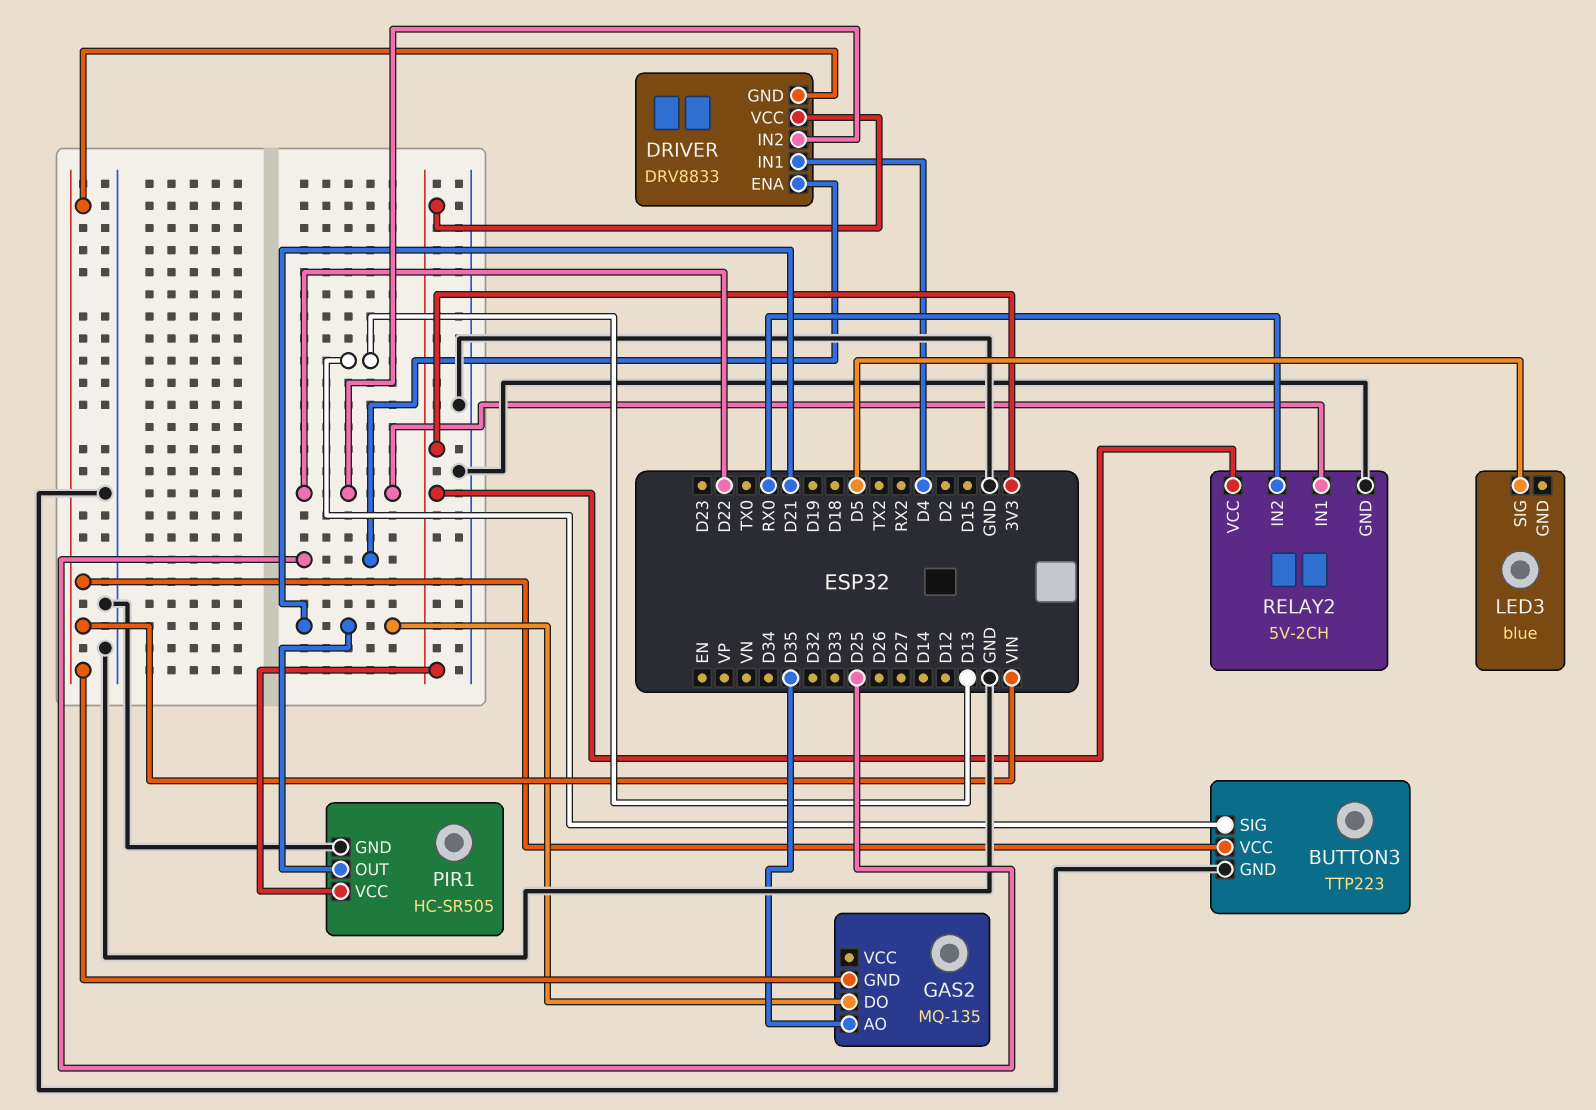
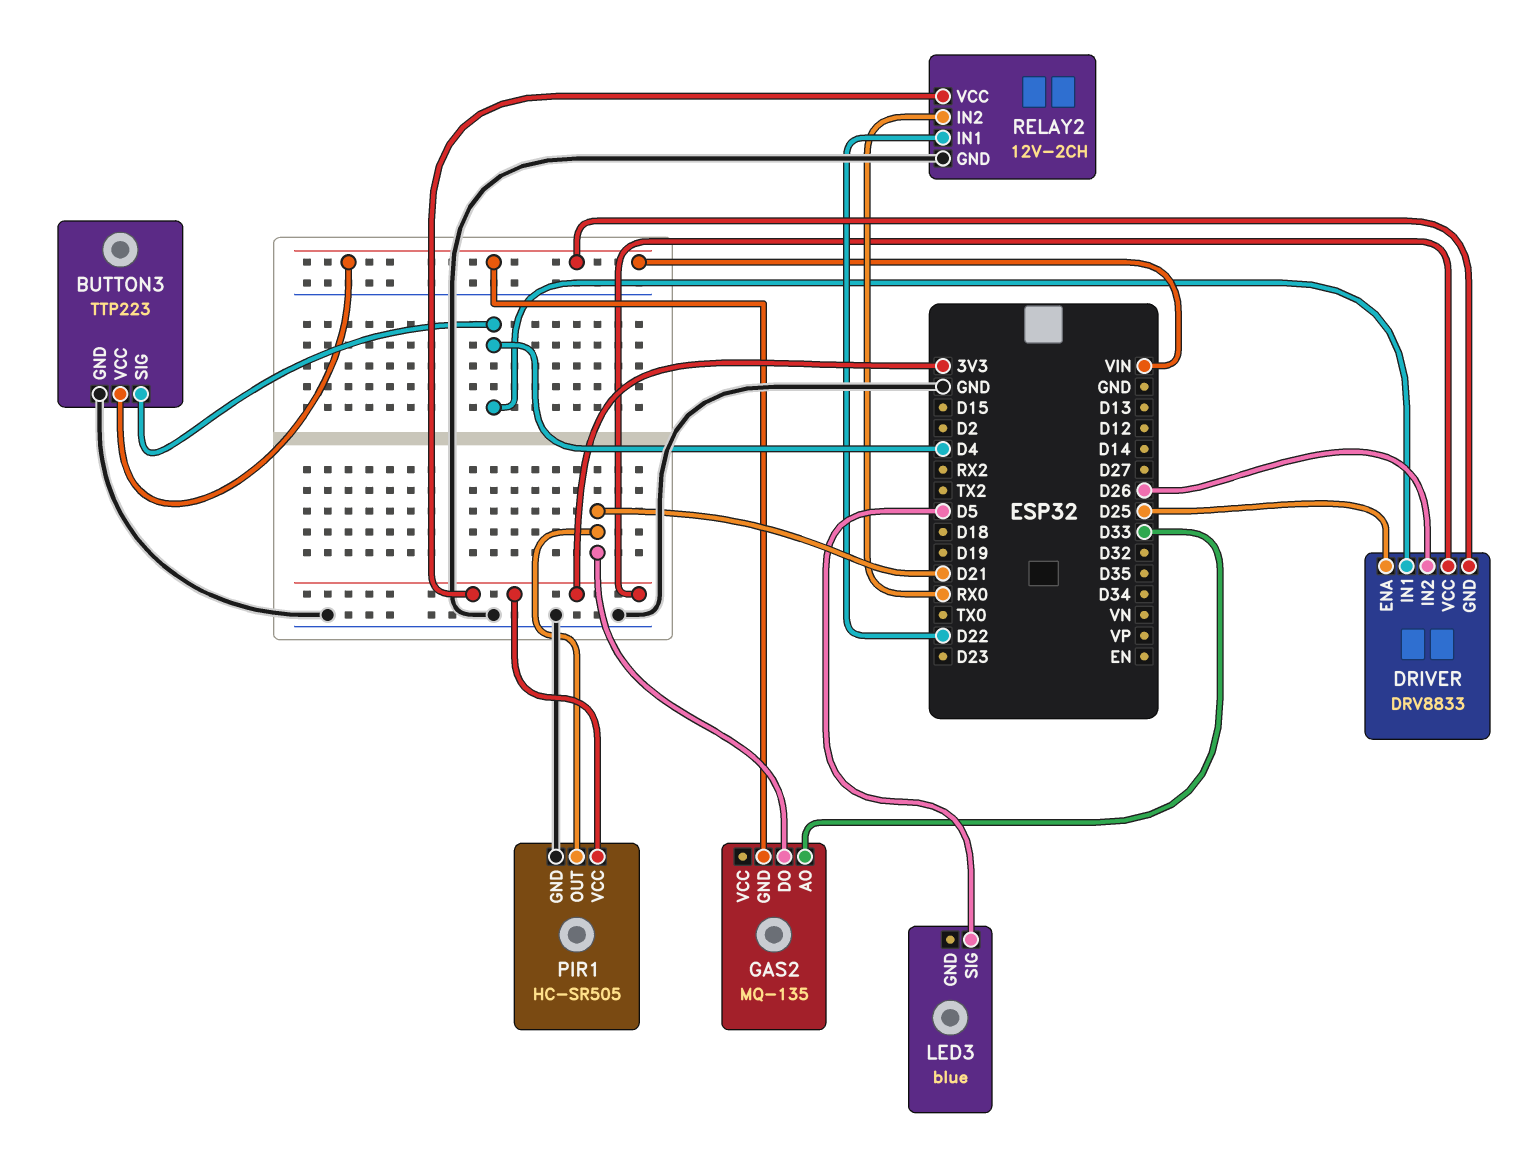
BUTTON3 pin SIG: D13 -> D4
DRIVER pin IN2: D22 -> D26
GAS2 pin AO: D35 -> D33
RELAY2: 5V-2CH -> 12V-2CH

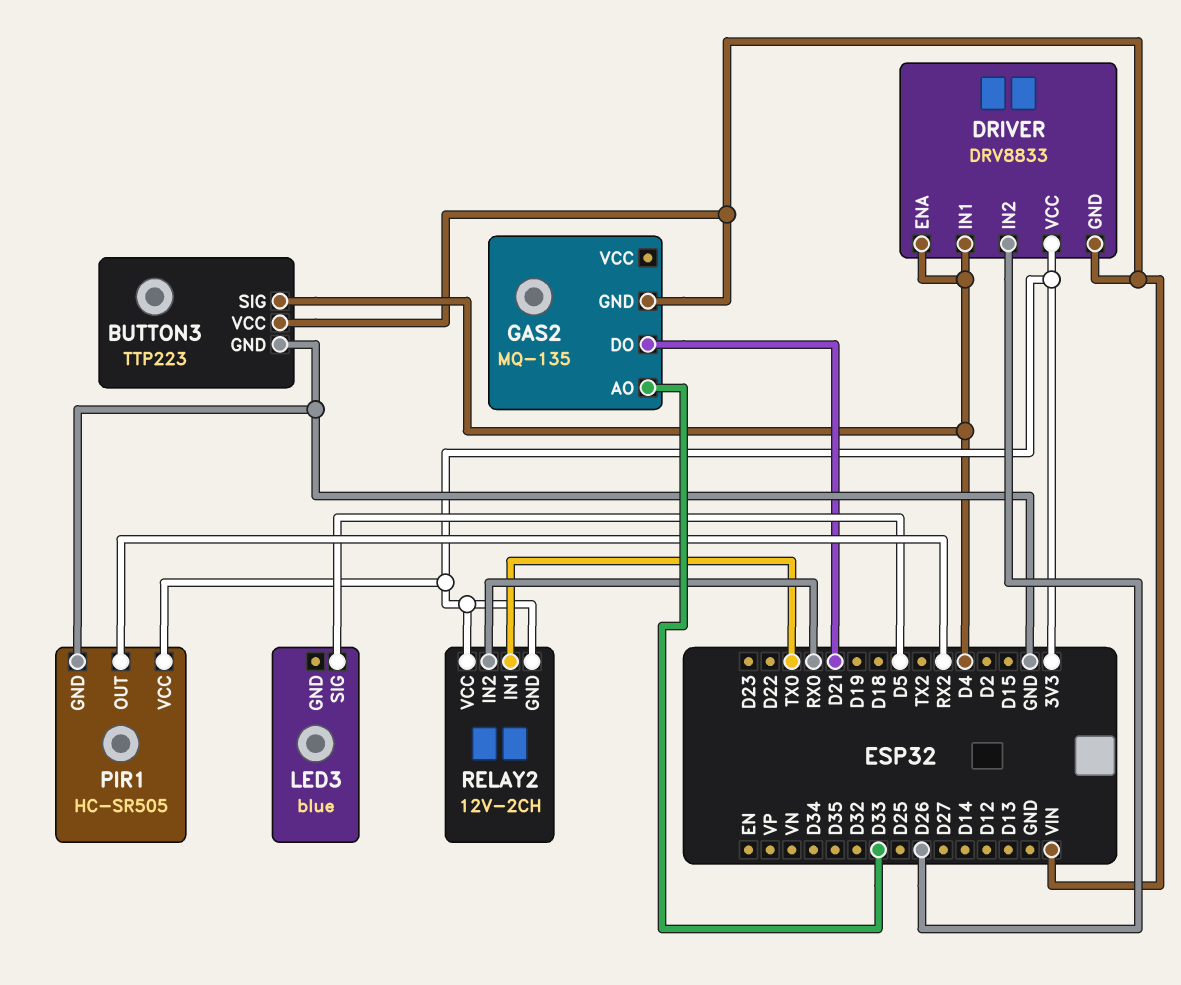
DRIVER pin ENA: D25 -> D4
PIR1 pin OUT: D21 -> RX2
RELAY2 pin GND: GND -> 3V3
RELAY2 pin IN1: D22 -> TX0

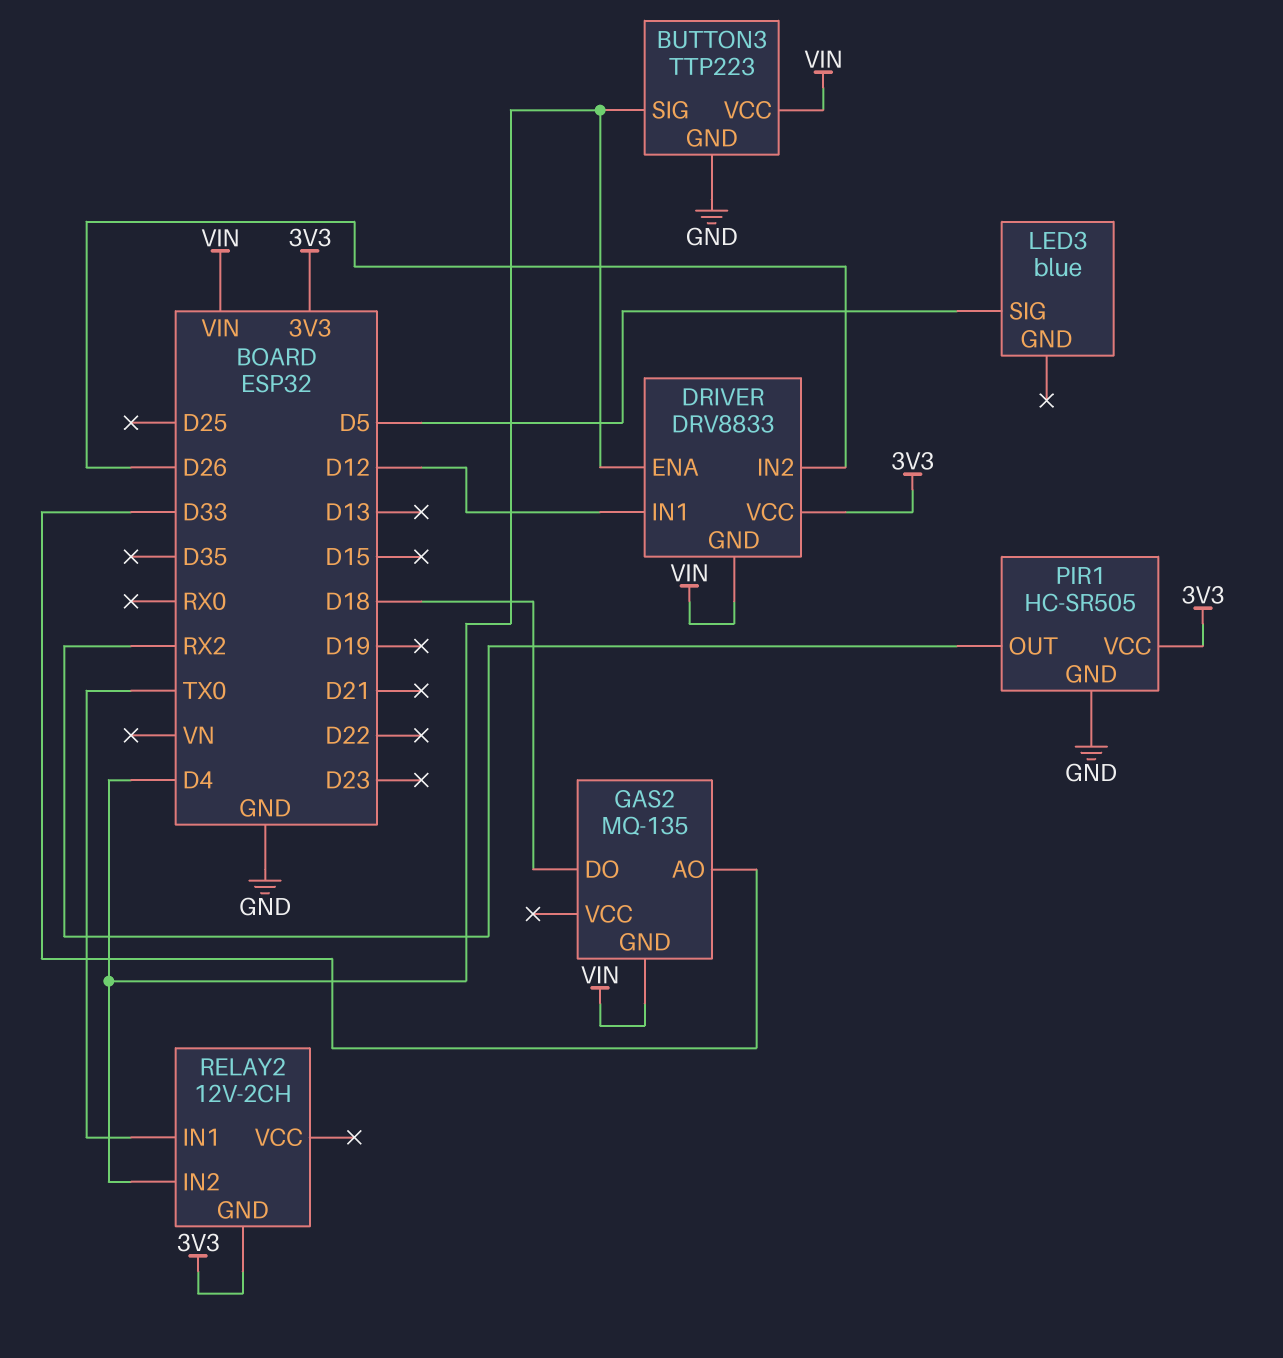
DRIVER pin IN1: D4 -> D12
GAS2 pin DO: D21 -> D18
RELAY2 pin IN2: RX0 -> D4
RELAY2 pin VCC: 3V3 -> none

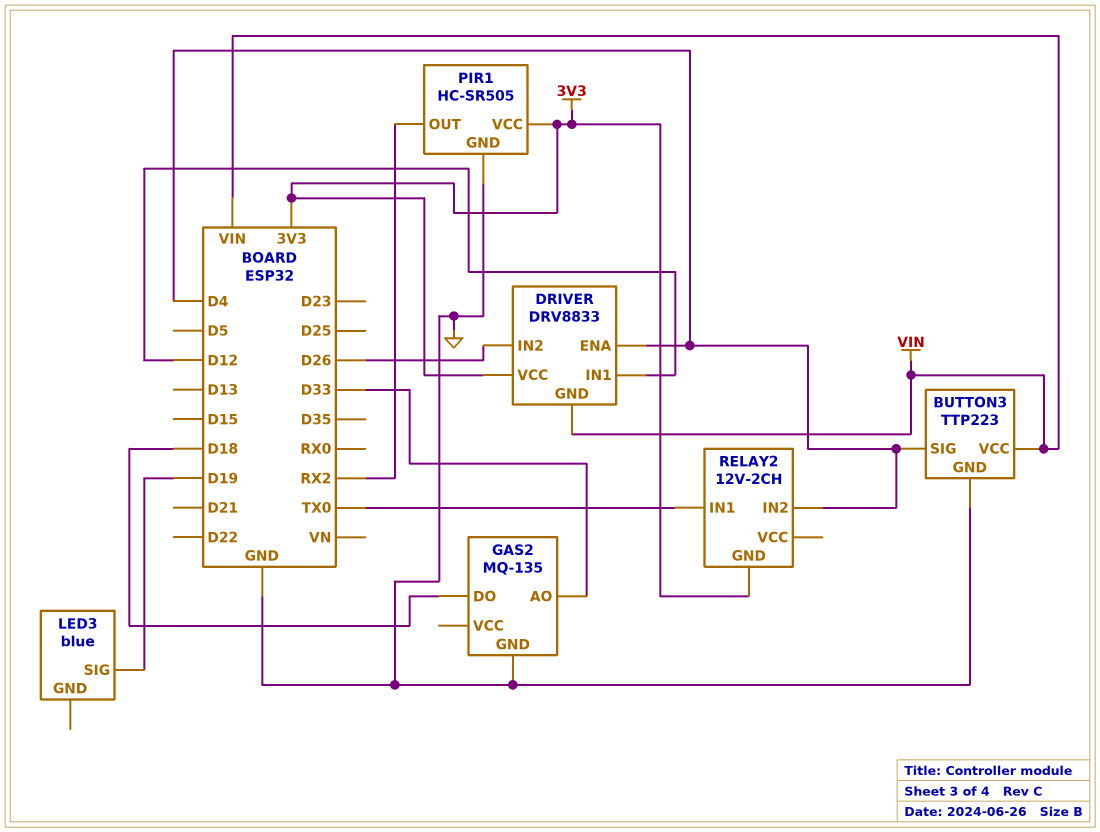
GAS2 pin GND: VIN -> GND
LED3 pin SIG: D5 -> D19

